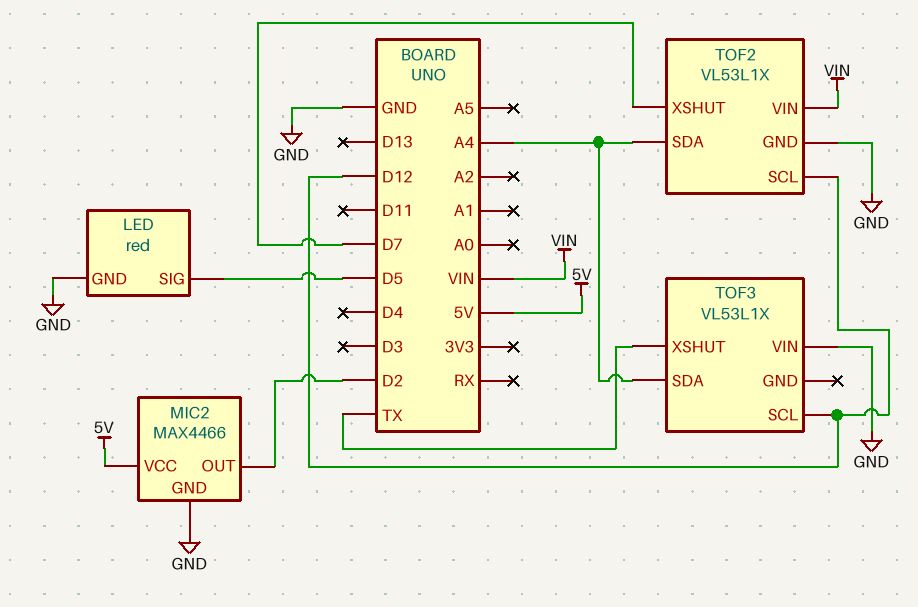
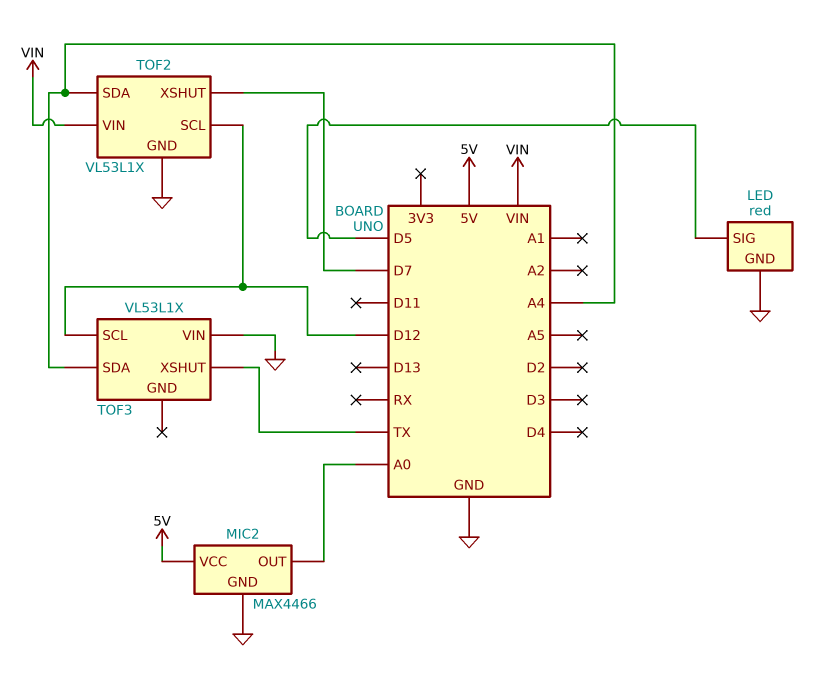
MIC2 pin OUT: D2 -> A0

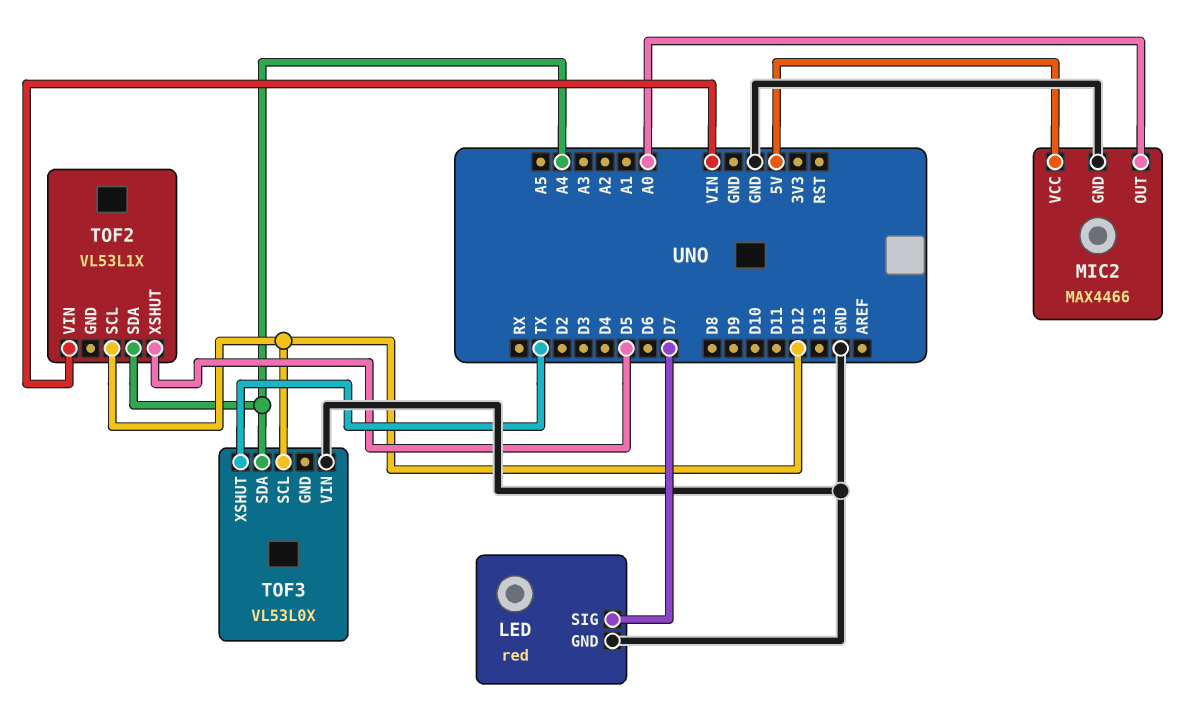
LED pin SIG: D5 -> D7
TOF2 pin GND: GND -> none
TOF2 pin XSHUT: D7 -> D5
TOF3: VL53L1X -> VL53L0X

